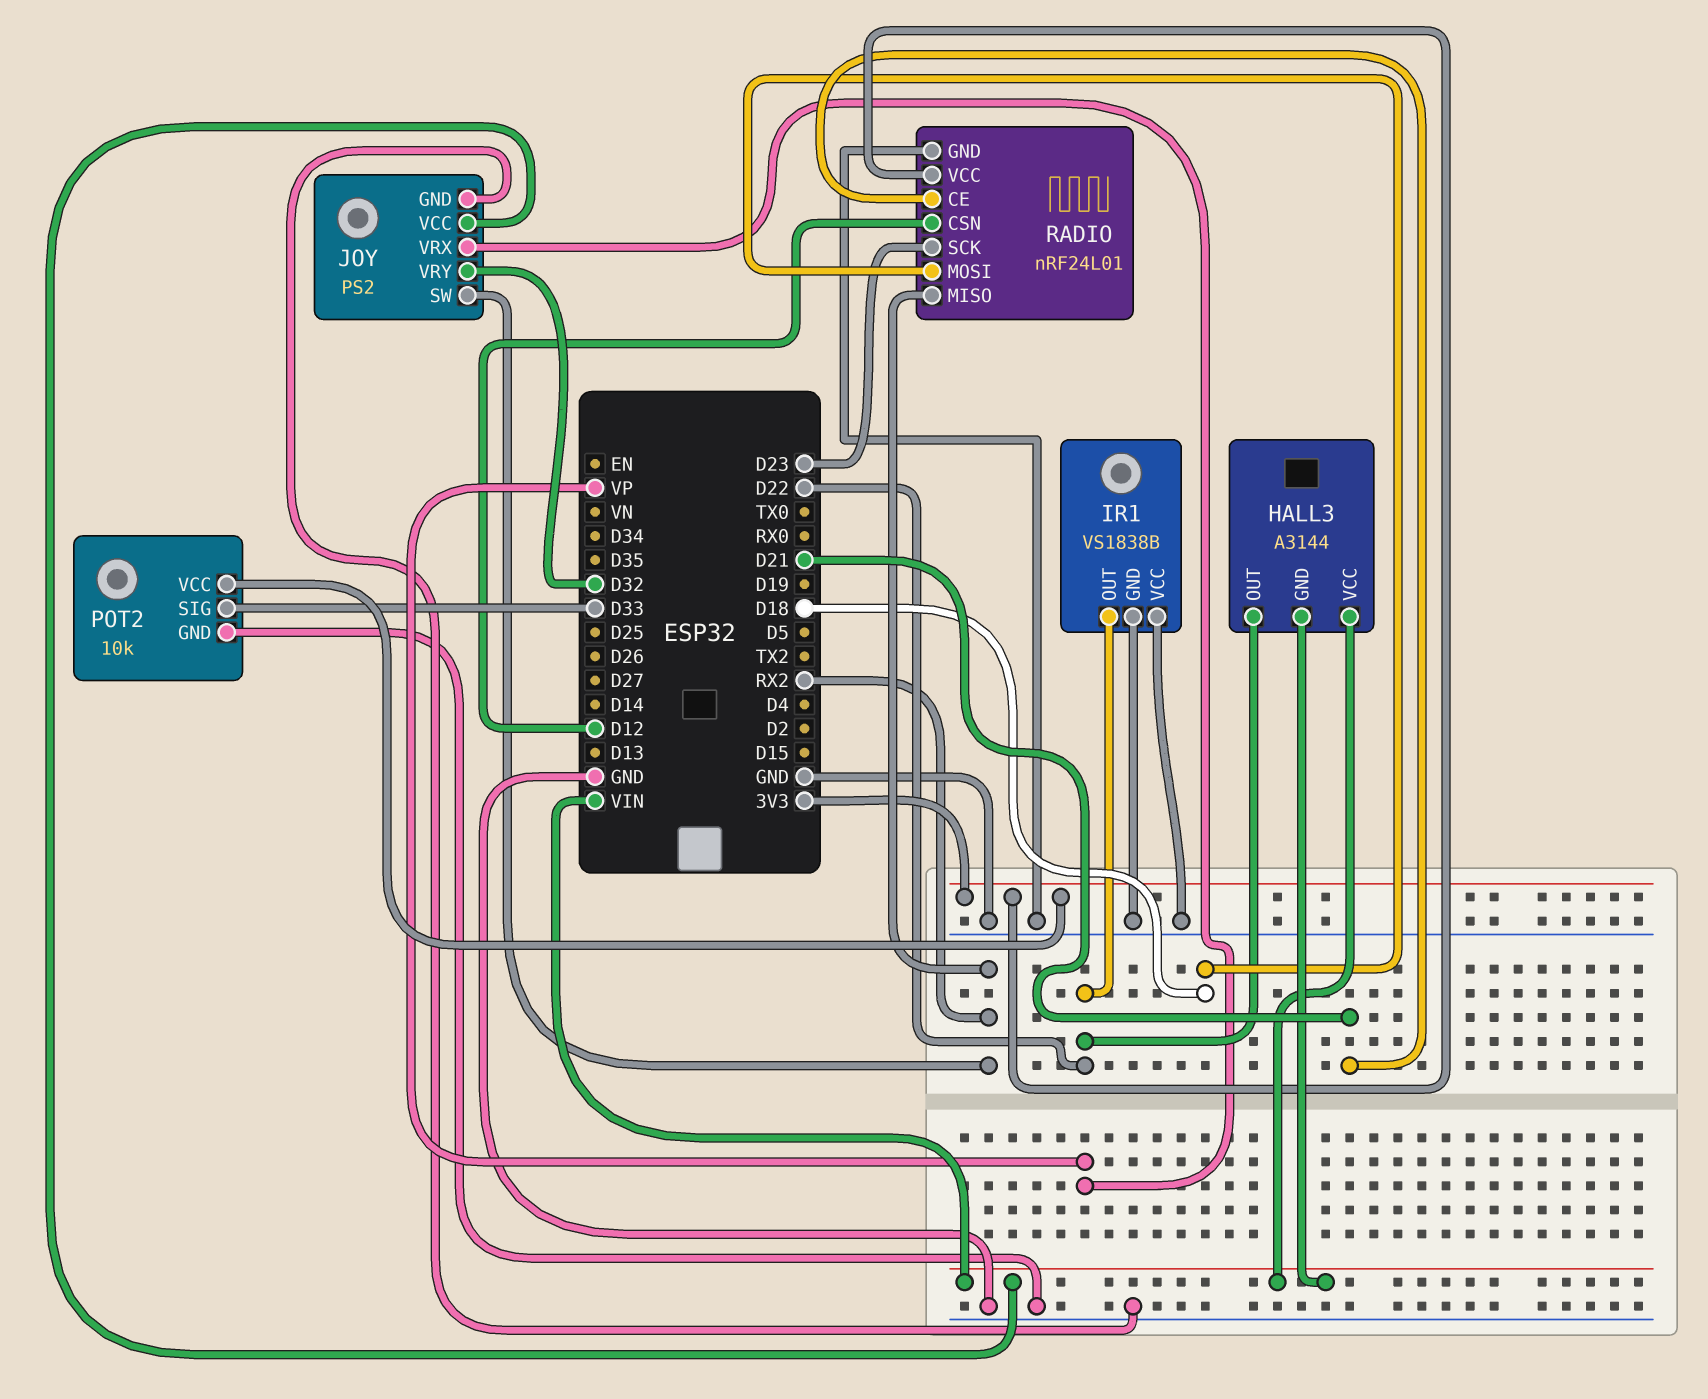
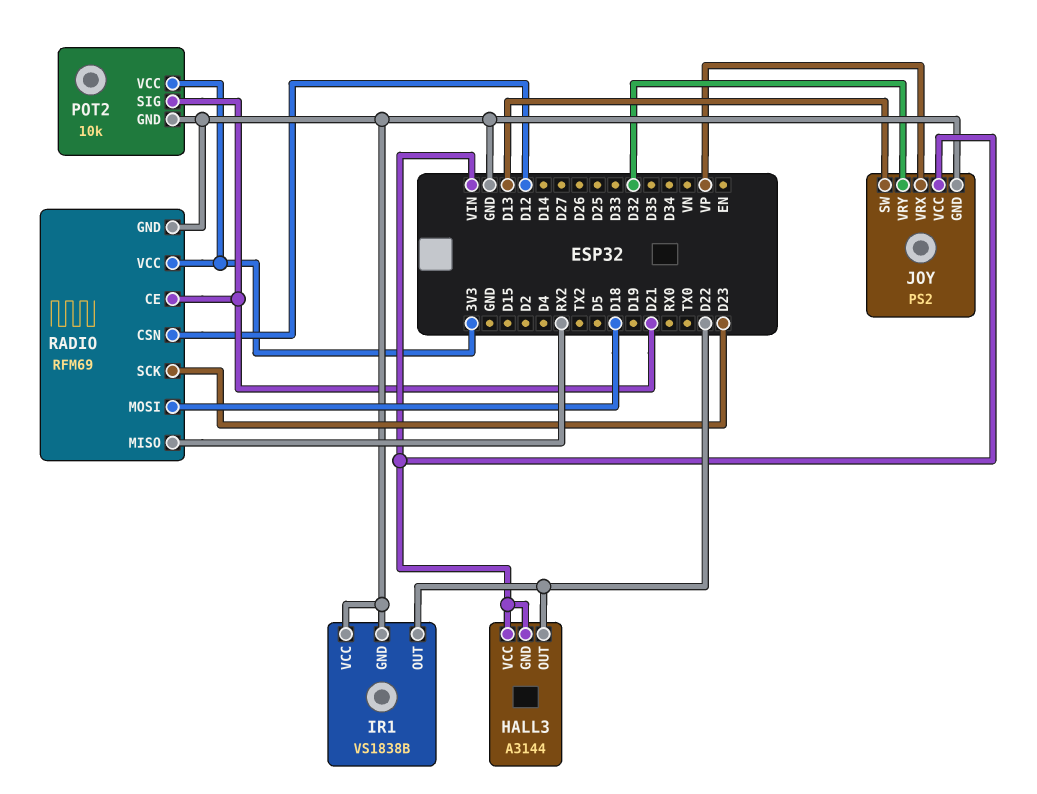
JOY pin SW: RX2 -> D13
POT2 pin SIG: D33 -> D21
RADIO: nRF24L01 -> RFM69

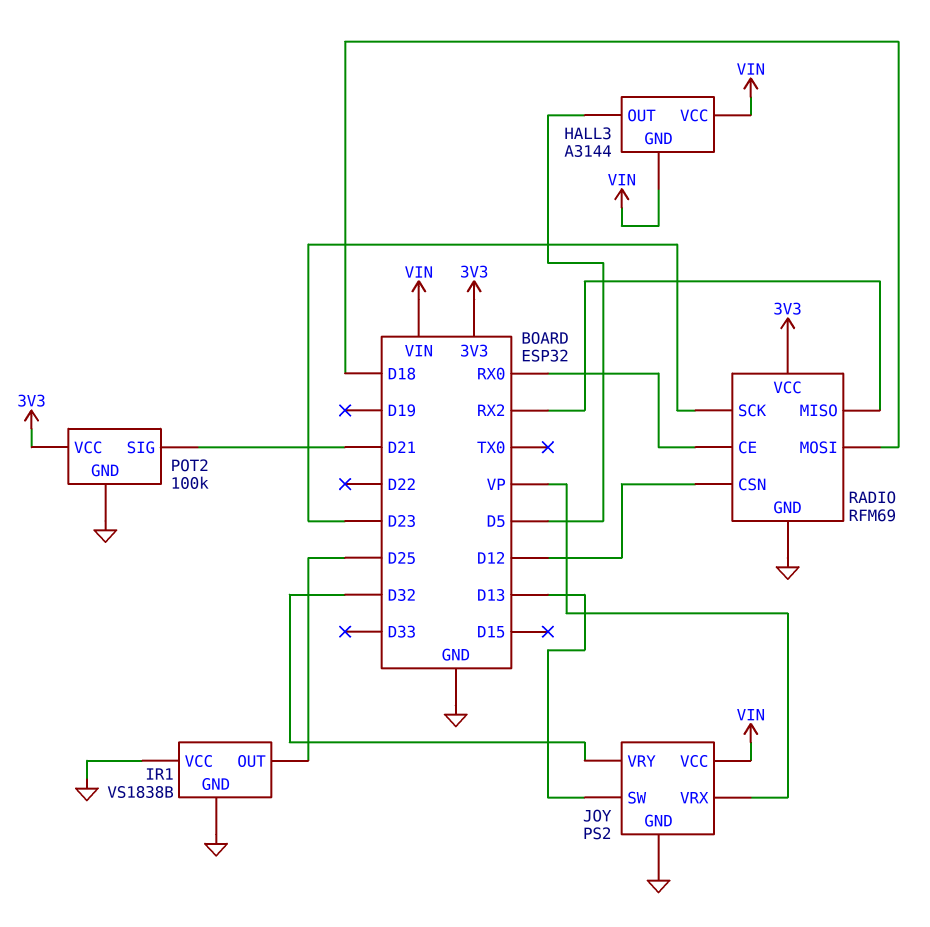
HALL3 pin OUT: D22 -> D5
IR1 pin OUT: D22 -> D25
POT2: 10k -> 100k
RADIO pin CE: D21 -> RX0

